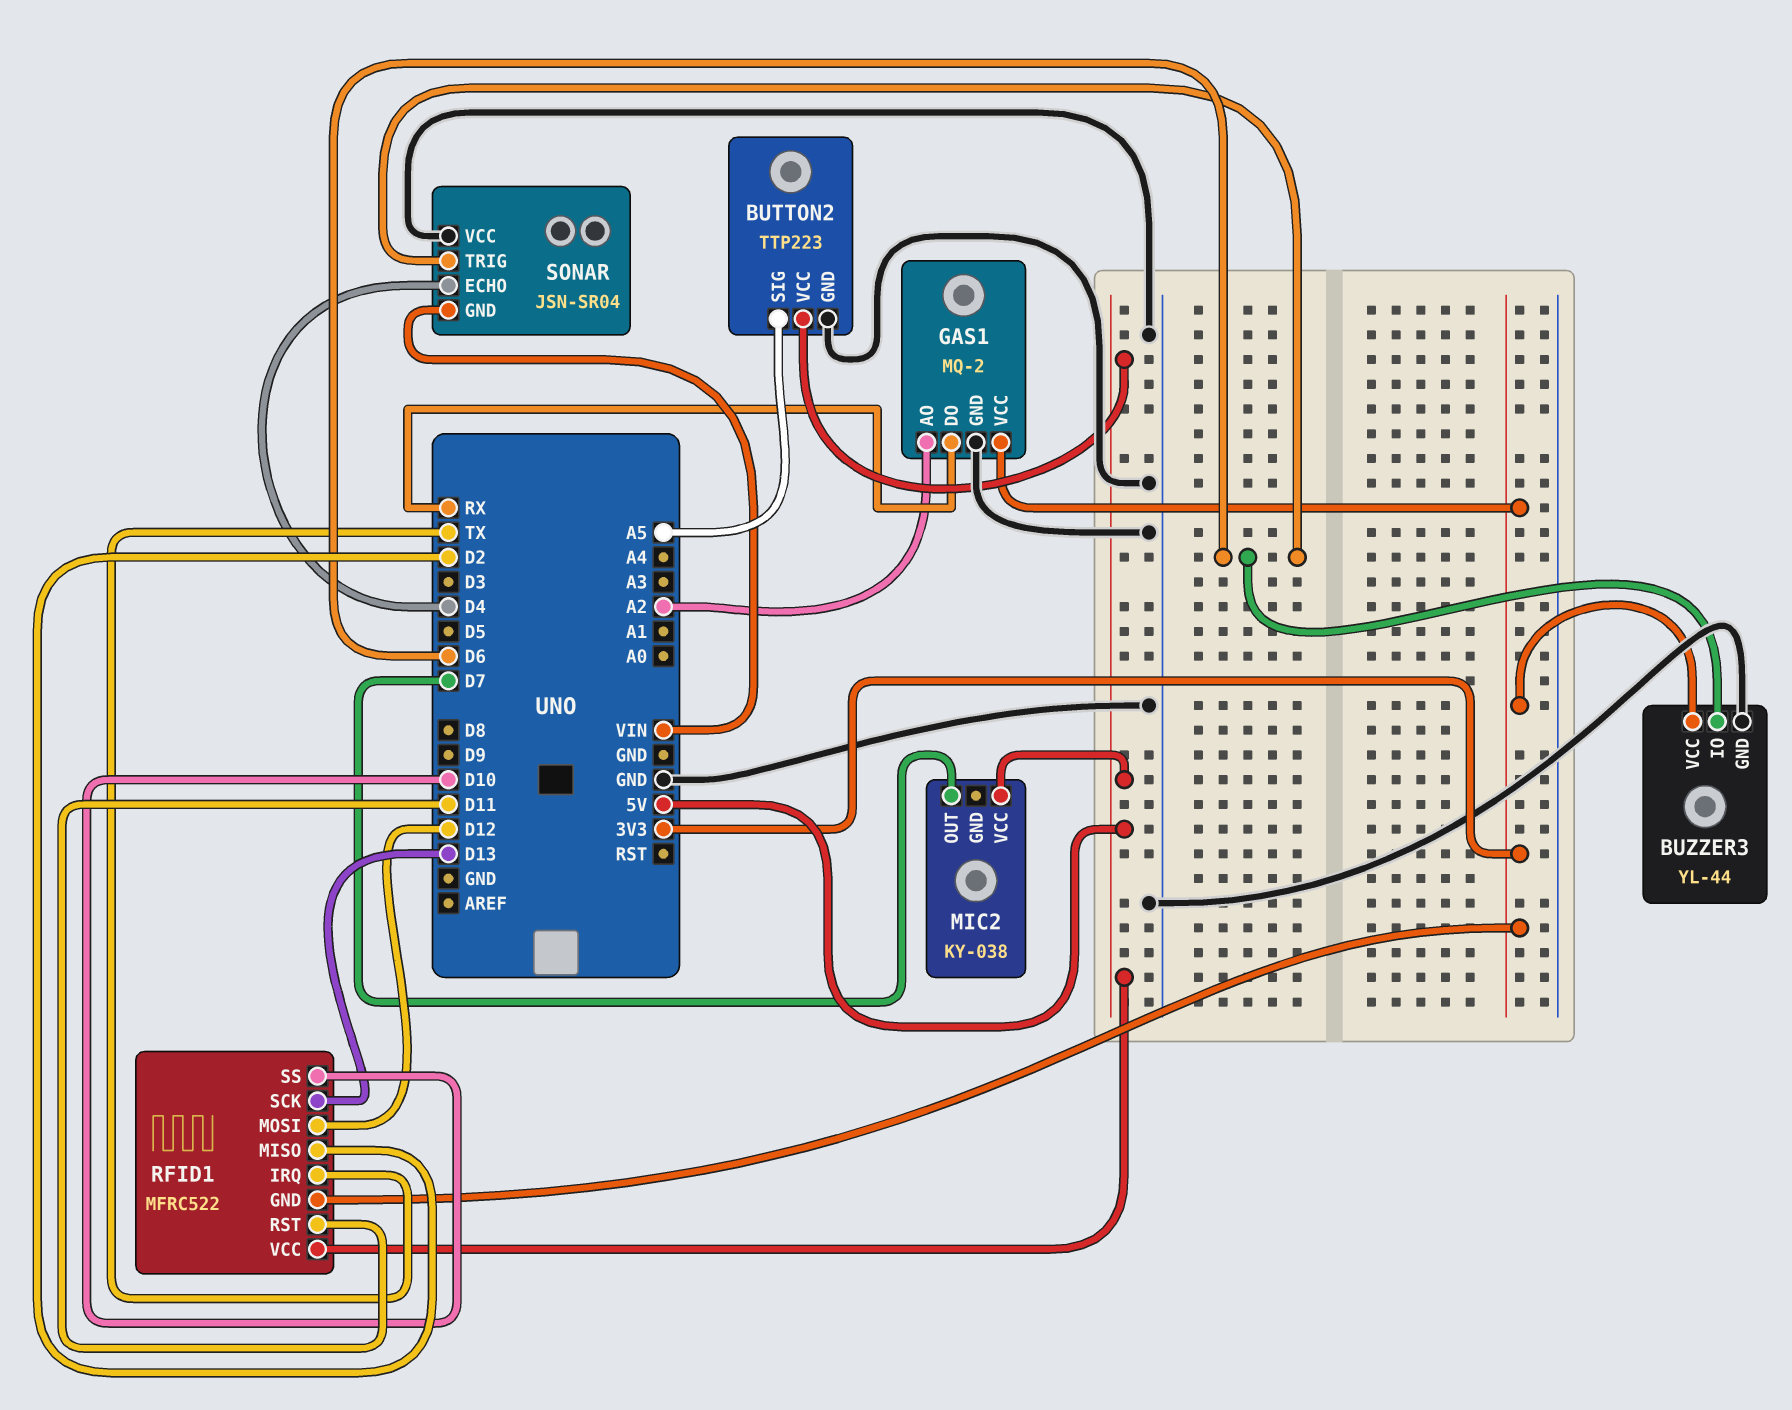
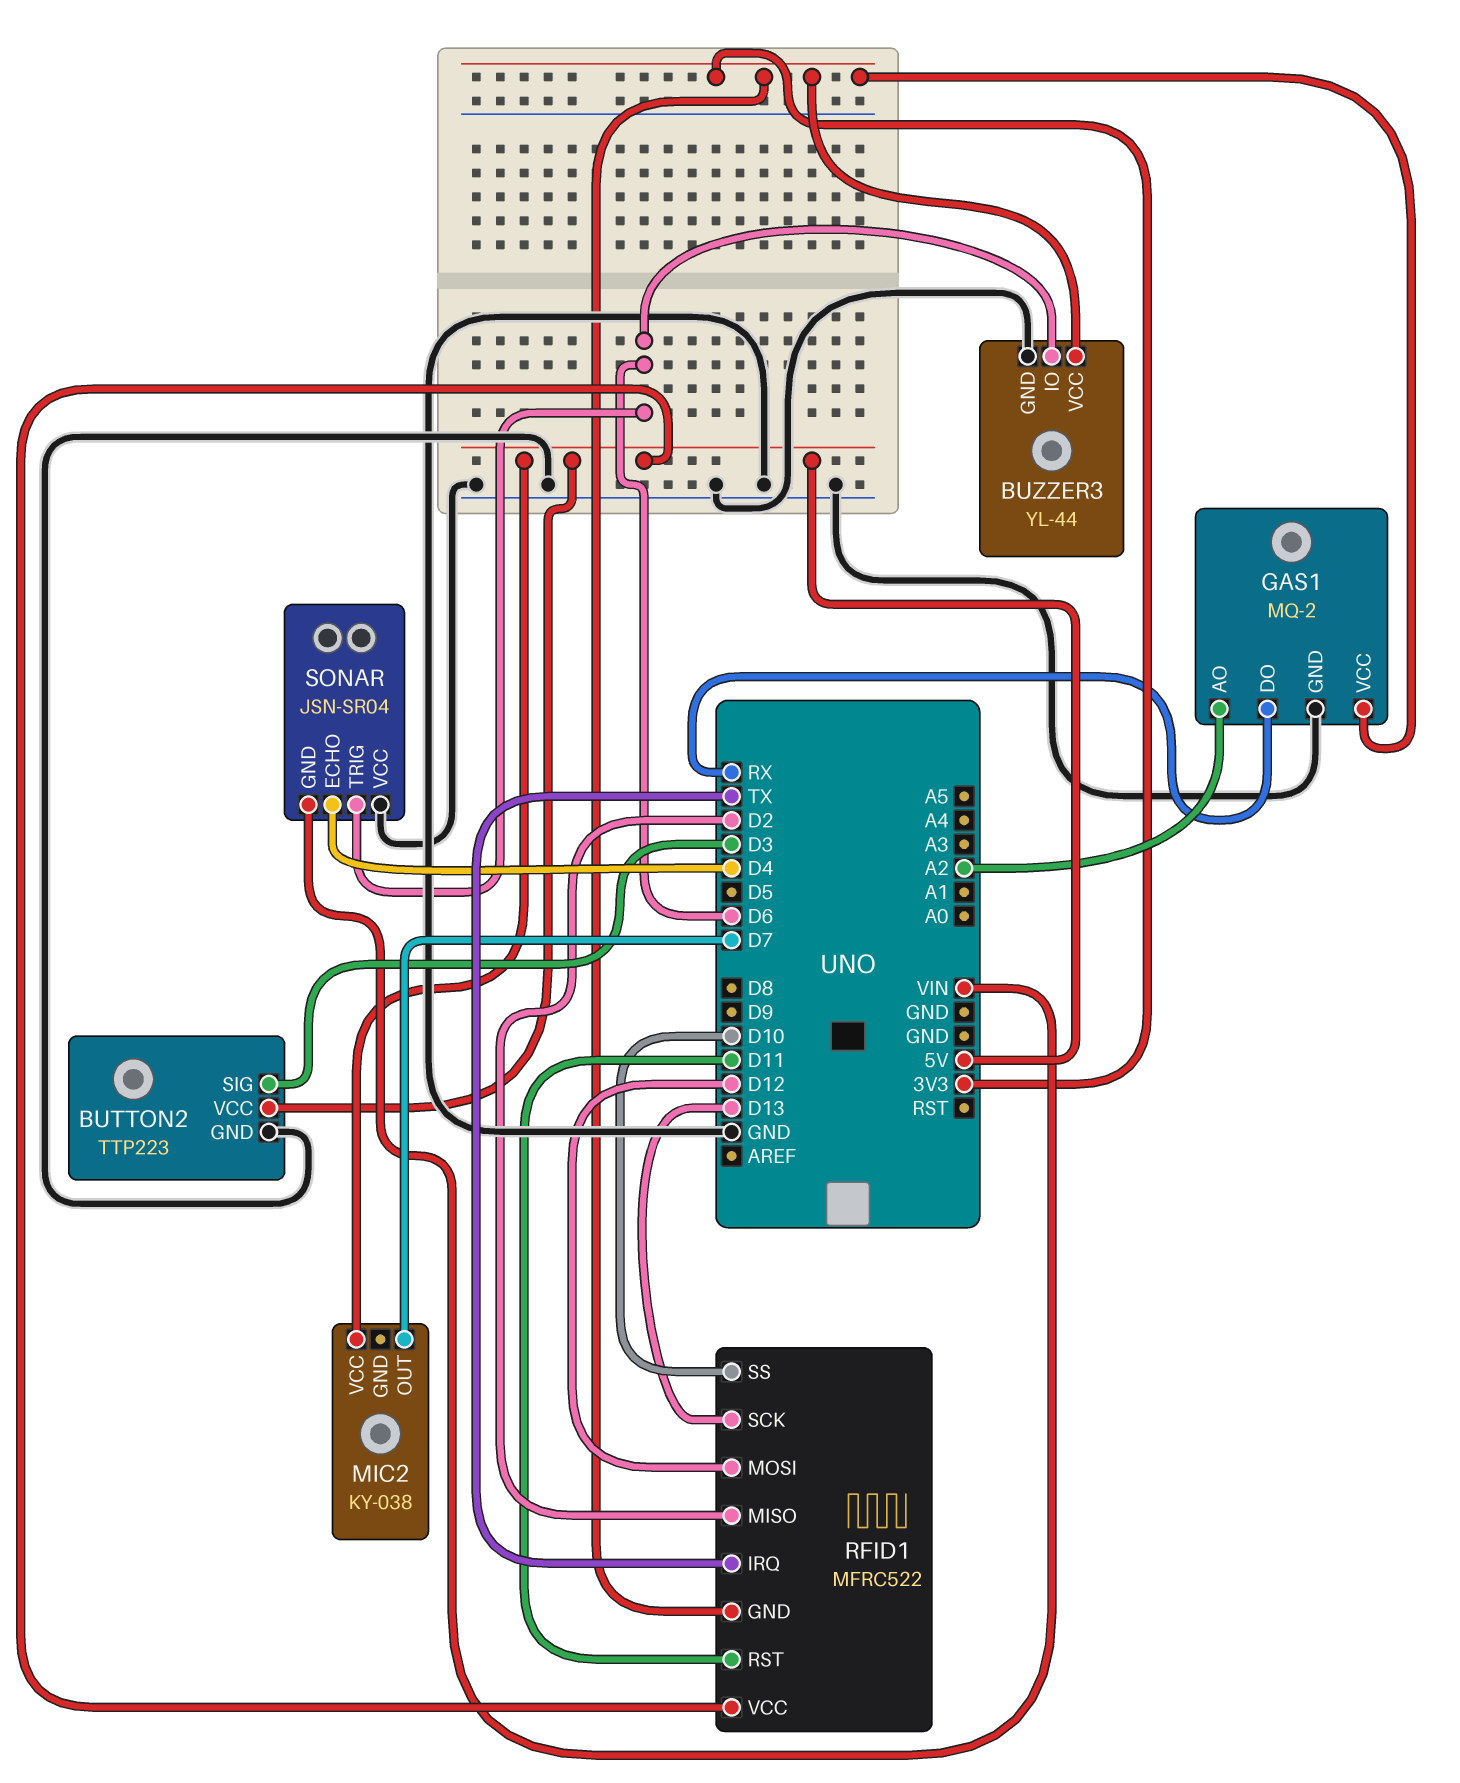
BUTTON2 pin SIG: A5 -> D3

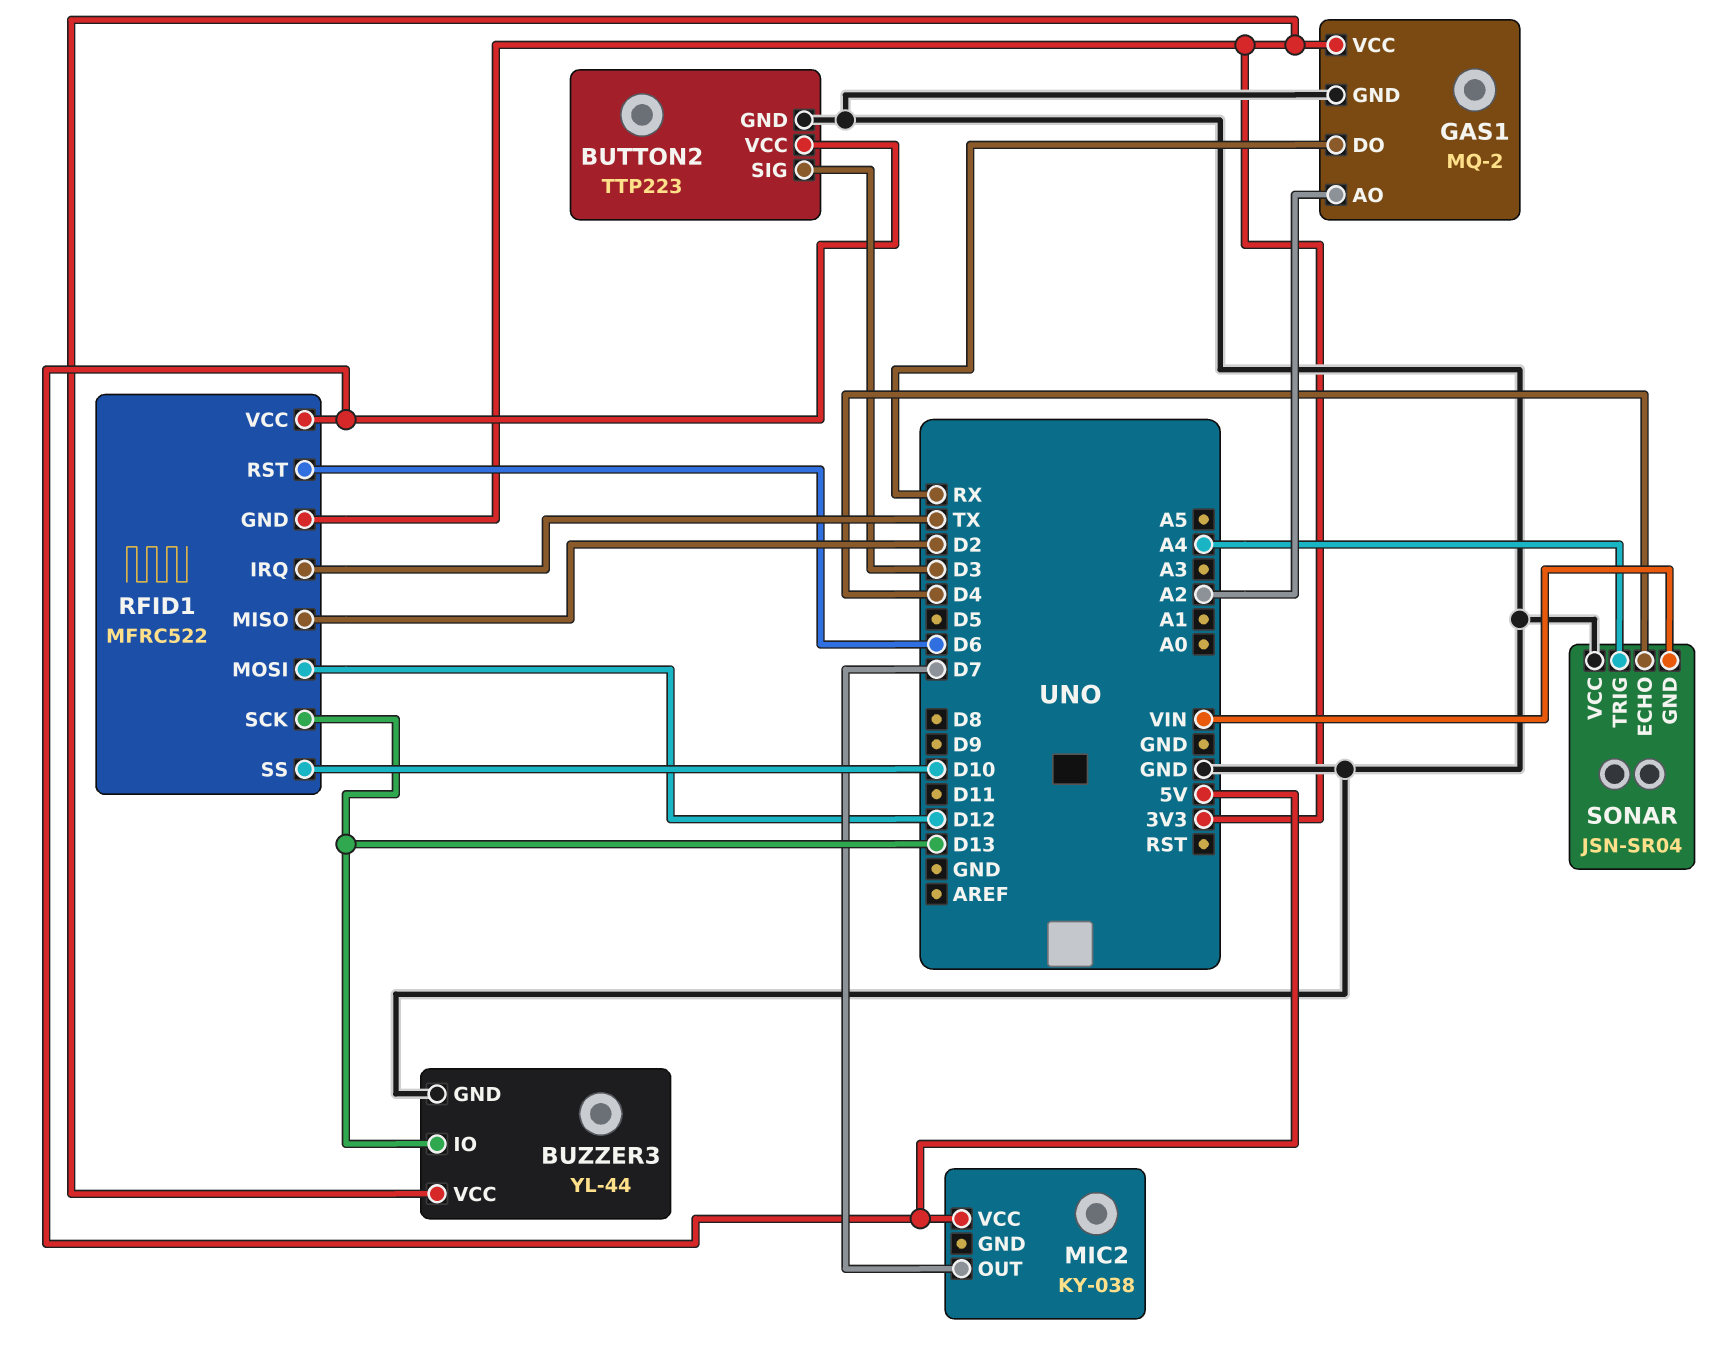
BUZZER3 pin IO: D6 -> D13
RFID1 pin RST: D11 -> D6
SONAR pin TRIG: D6 -> A4

